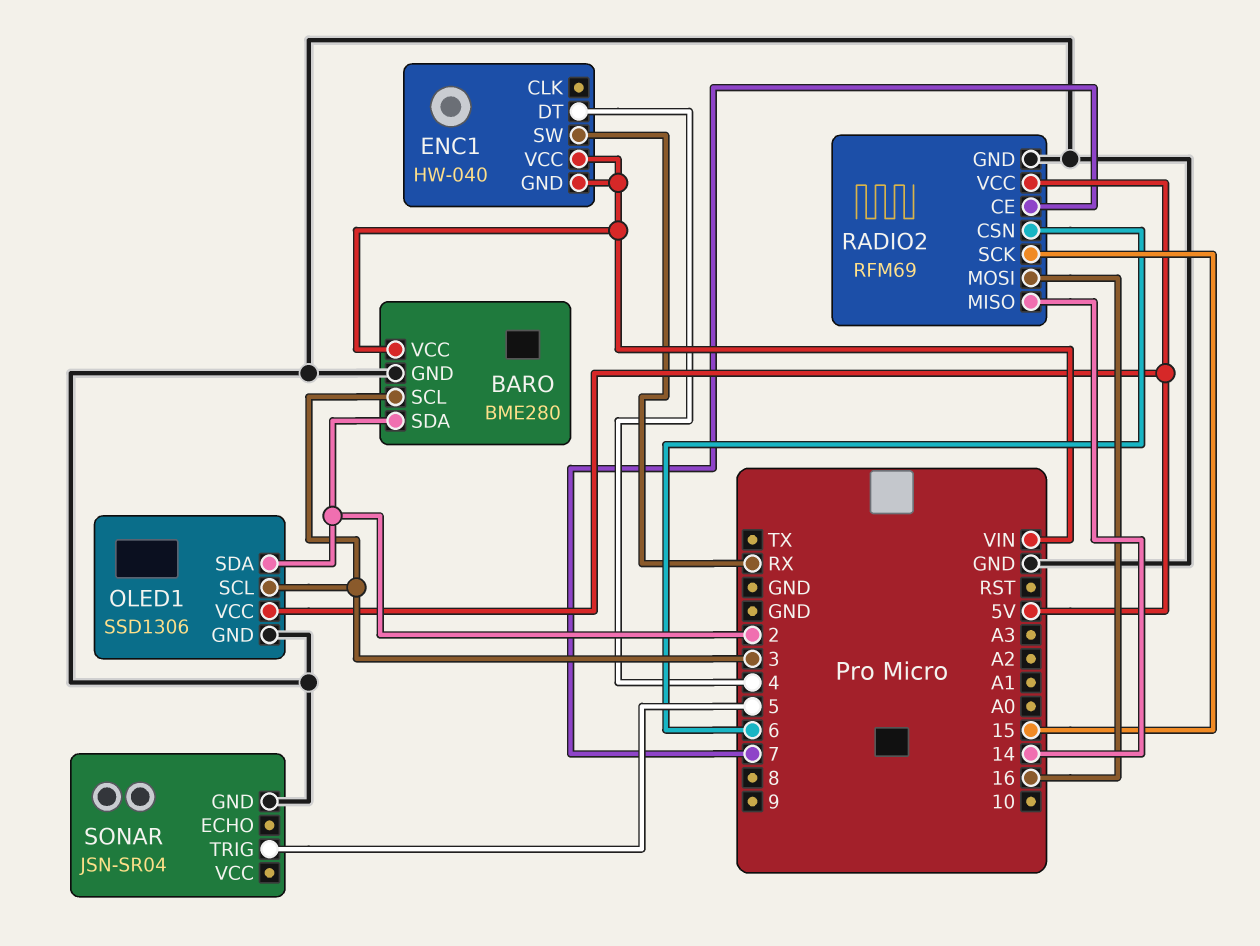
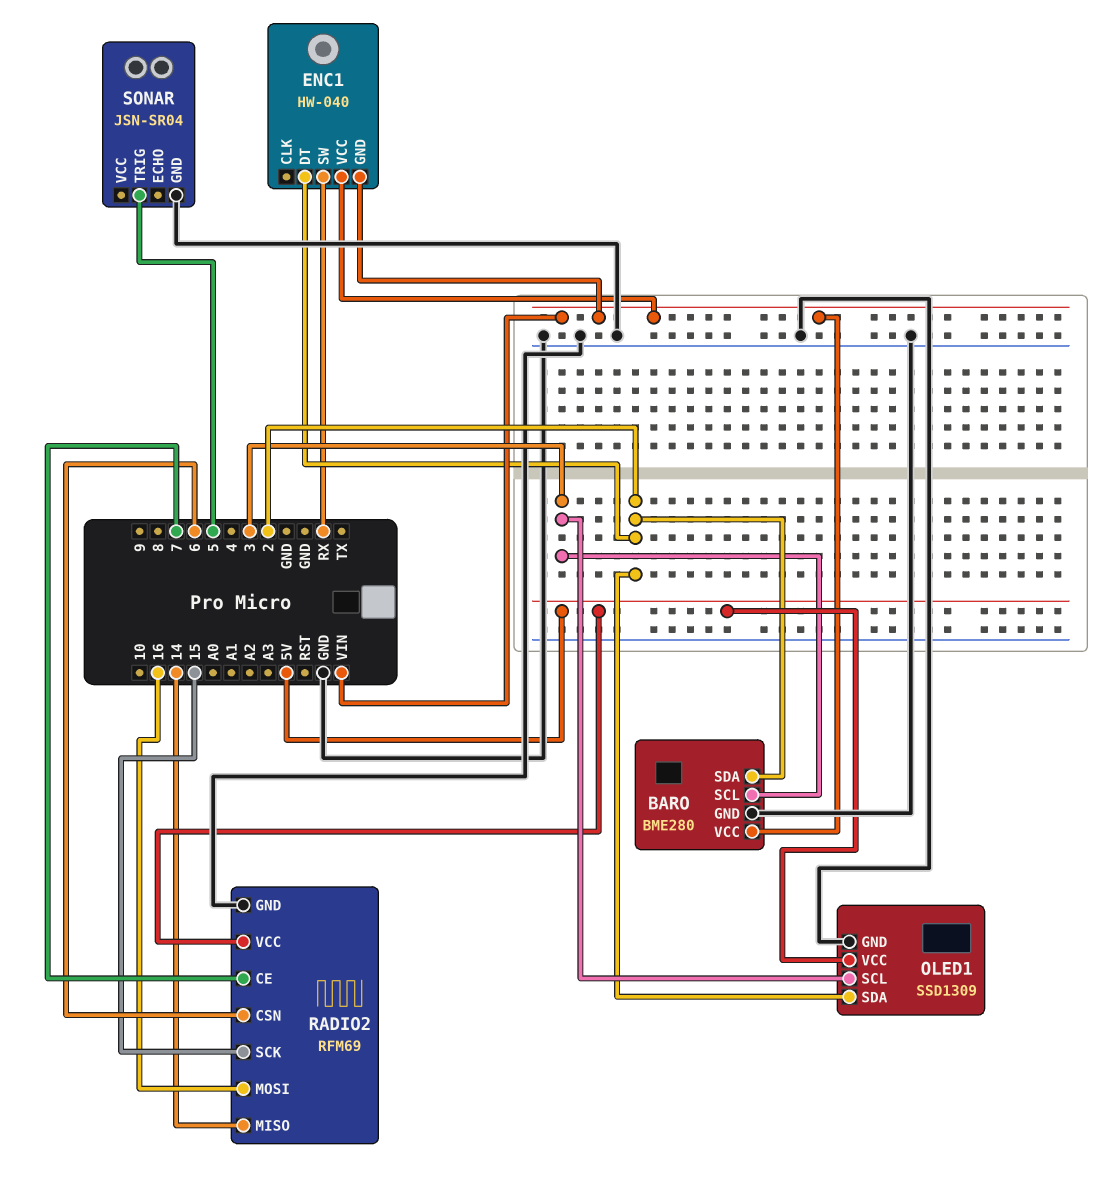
ENC1 pin DT: 4 -> 2
OLED1: SSD1306 -> SSD1309

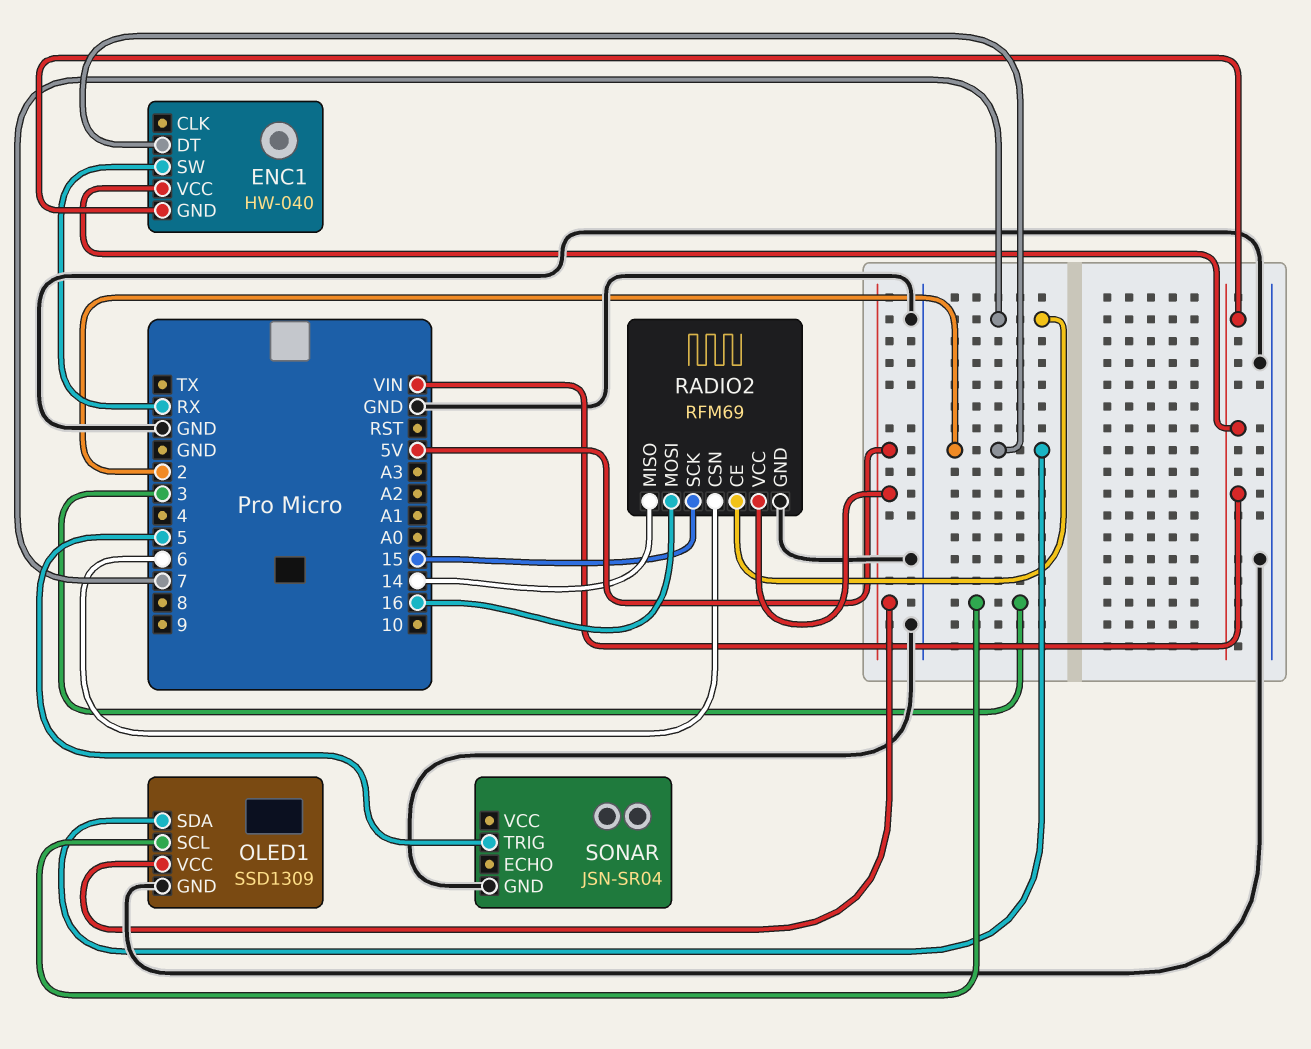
BARO: BME280 -> none
BARO pin GND: GND -> none
BARO pin SCL: 3 -> none
BARO pin SDA: 2 -> none
BARO pin VCC: VIN -> none

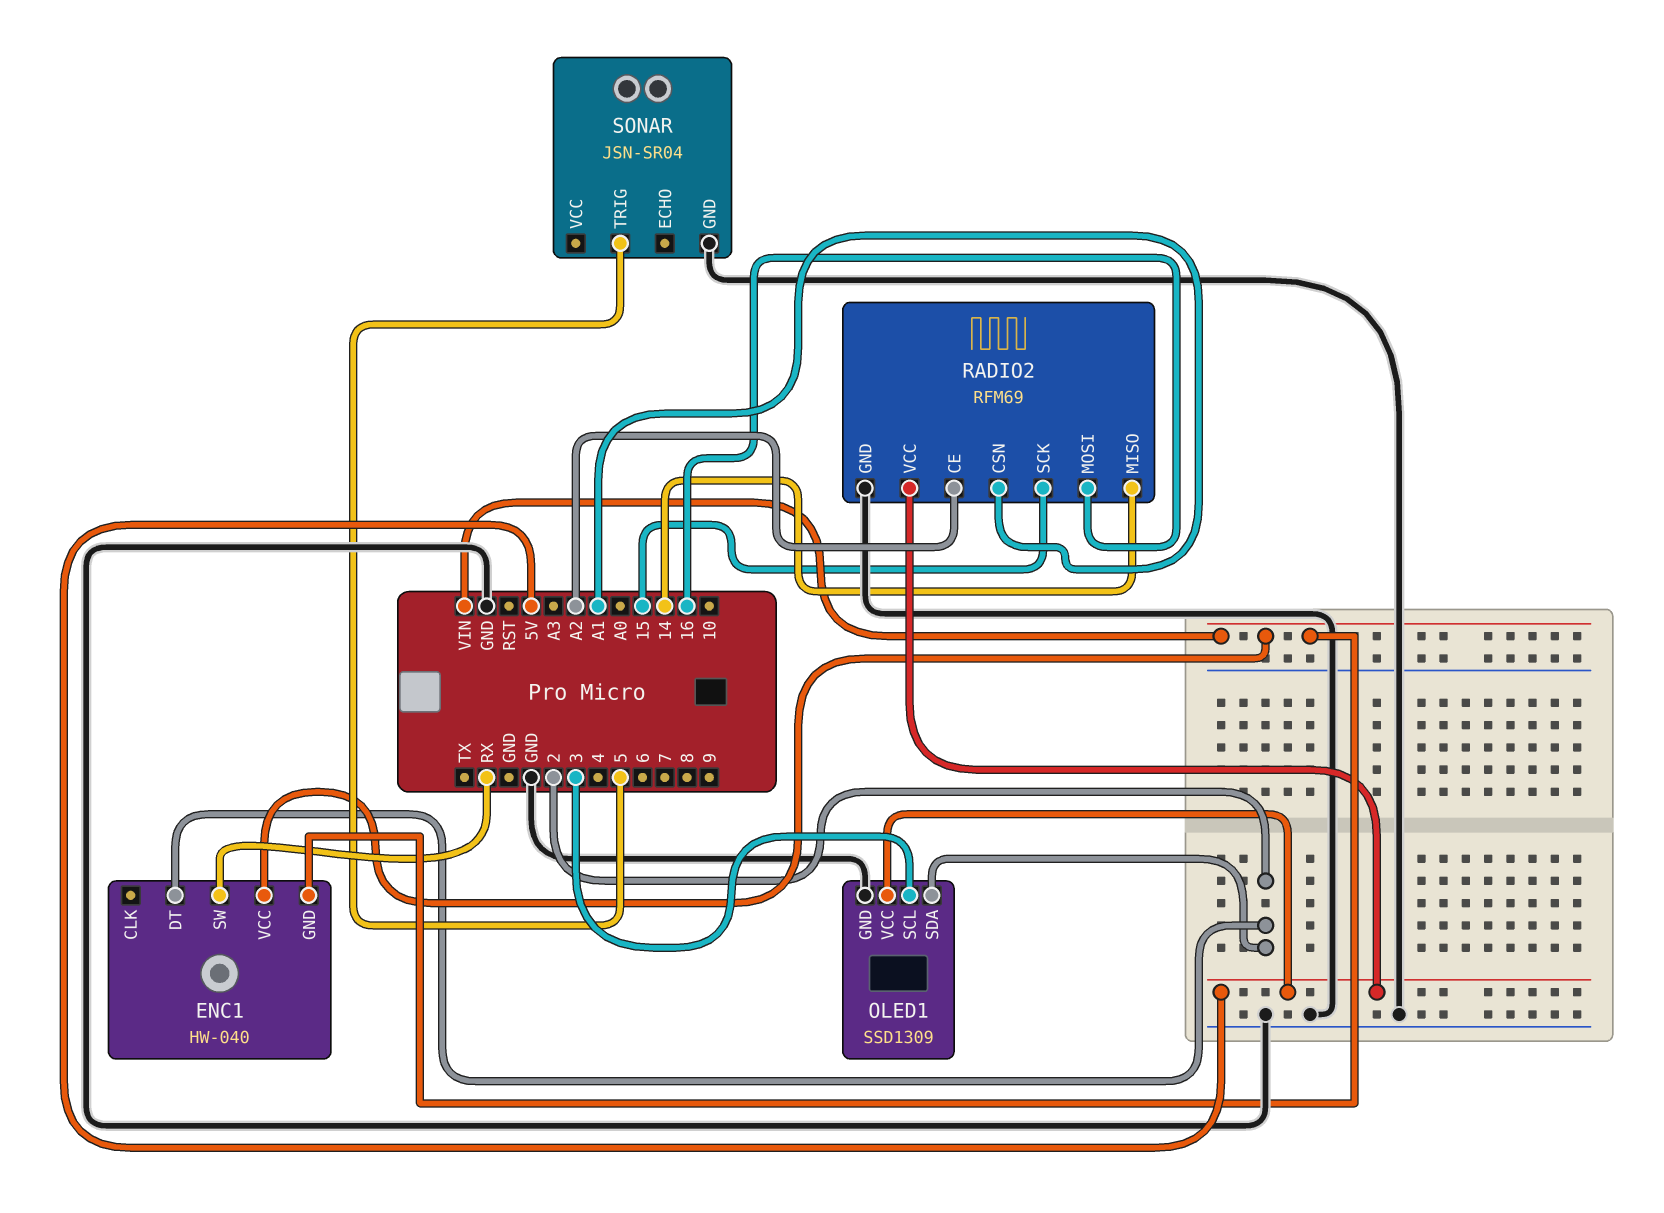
RADIO2 pin CE: 7 -> A2
RADIO2 pin CSN: 6 -> A1

